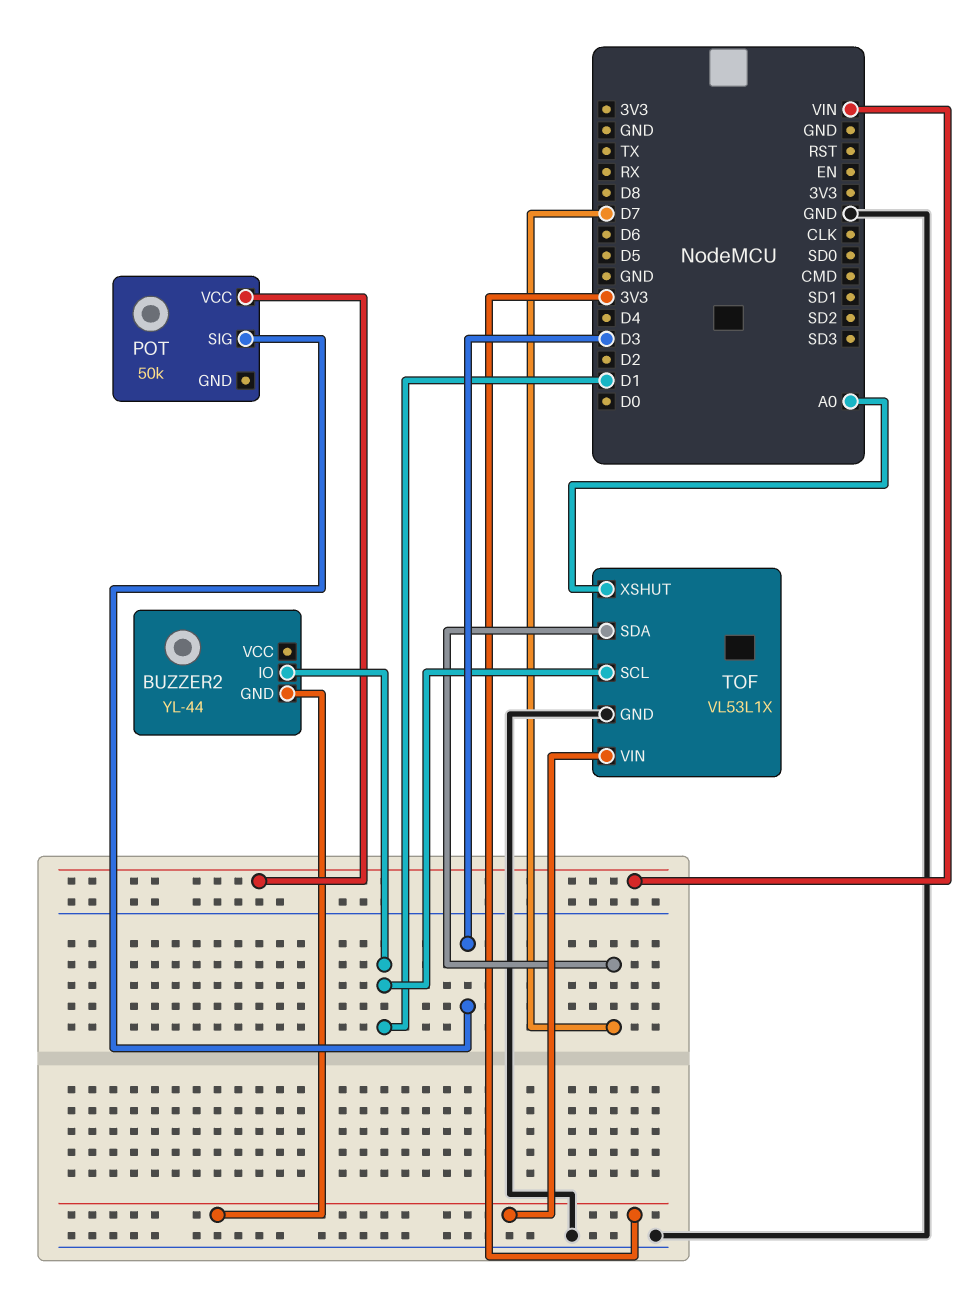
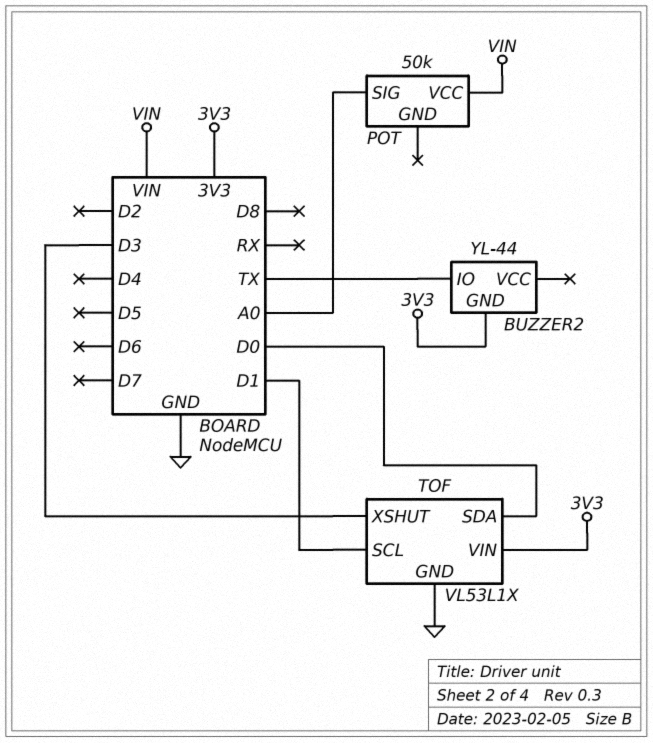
BUZZER2 pin IO: D1 -> TX
POT pin SIG: D3 -> A0
TOF pin SDA: D7 -> D0
TOF pin XSHUT: A0 -> D3

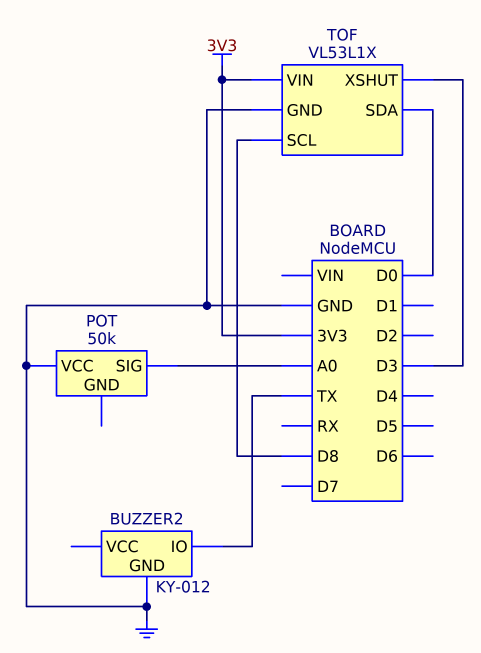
BUZZER2: YL-44 -> KY-012
BUZZER2 pin GND: 3V3 -> GND
POT pin VCC: VIN -> GND
TOF pin SCL: D1 -> D8

